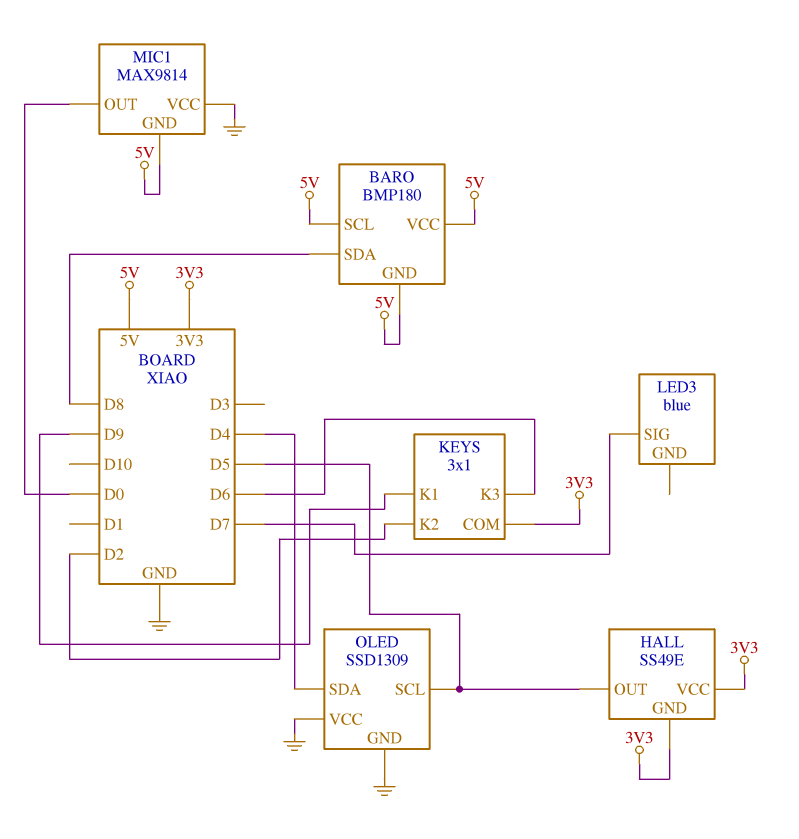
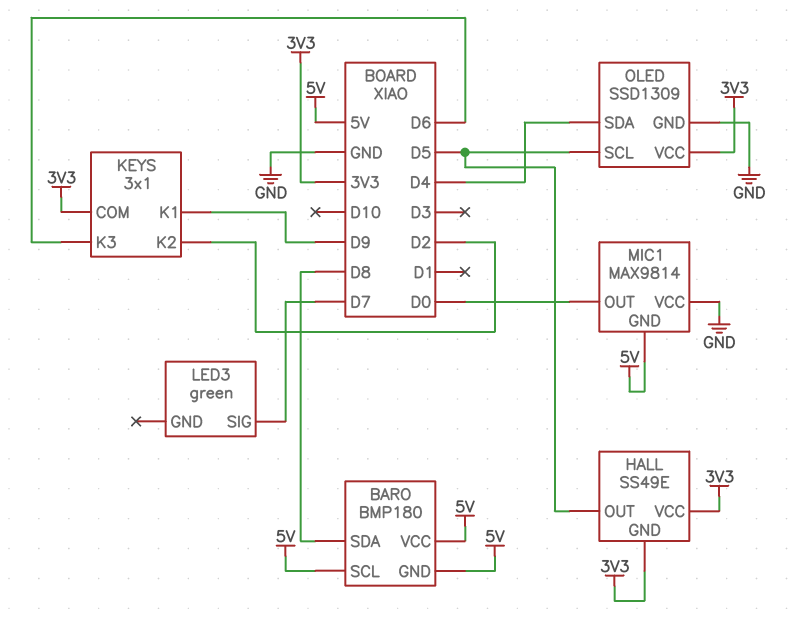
LED3: blue -> green
OLED pin VCC: GND -> 3V3

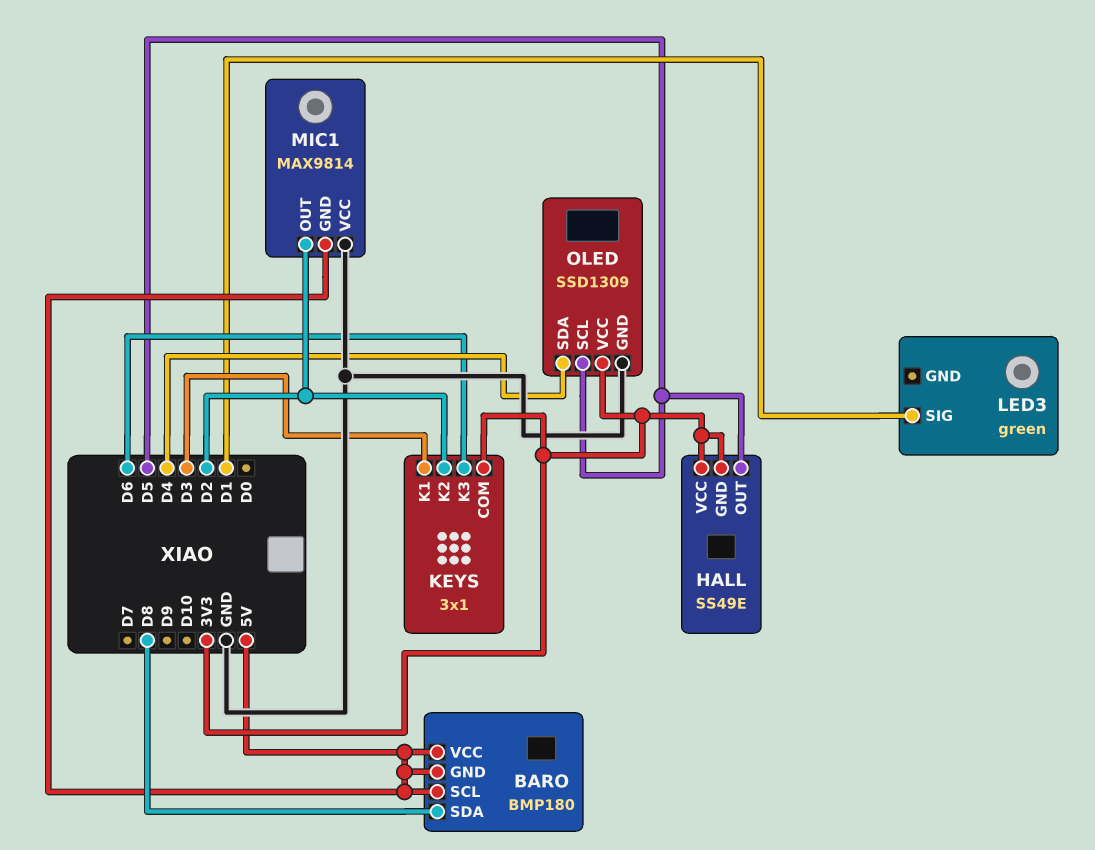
KEYS pin K1: D9 -> D3
LED3 pin SIG: D7 -> D1
MIC1 pin OUT: D0 -> D2

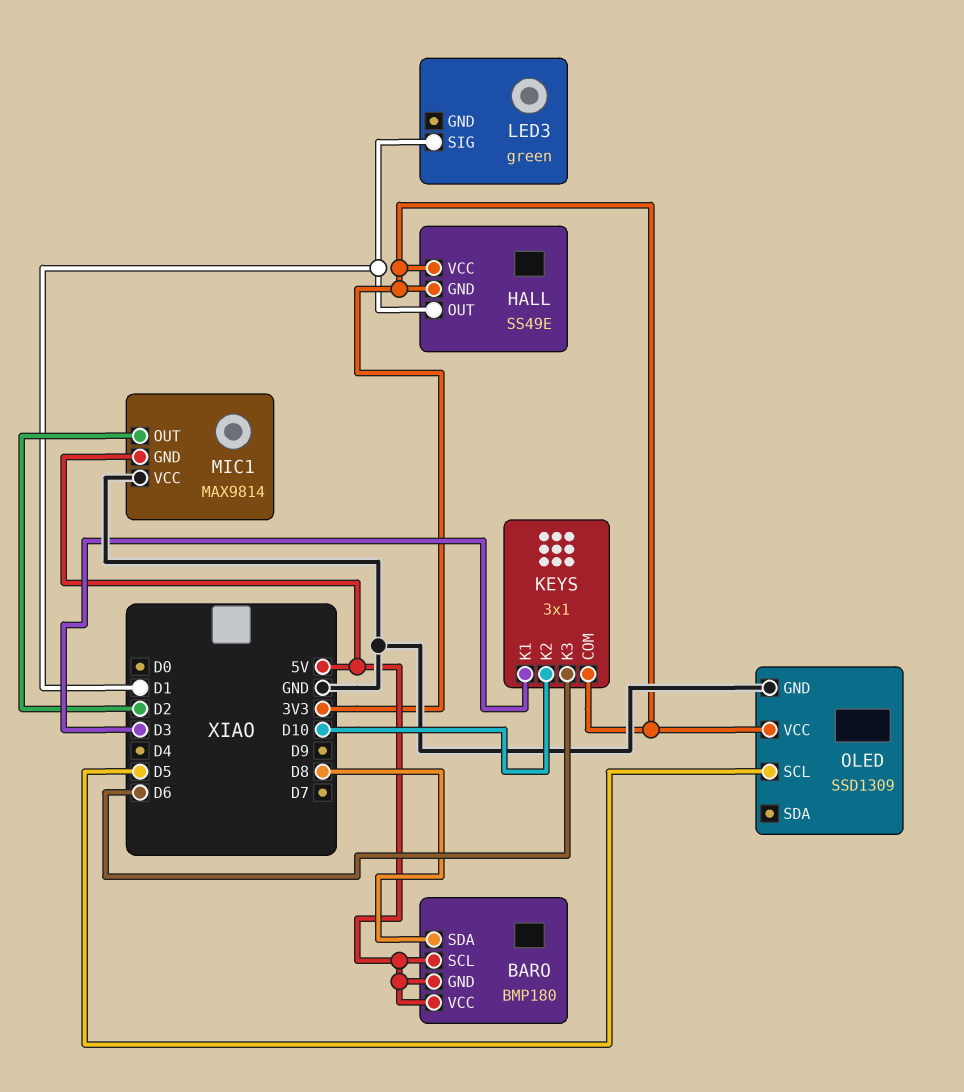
HALL pin OUT: D5 -> D1
KEYS pin K2: D2 -> D10
OLED pin SDA: D4 -> none

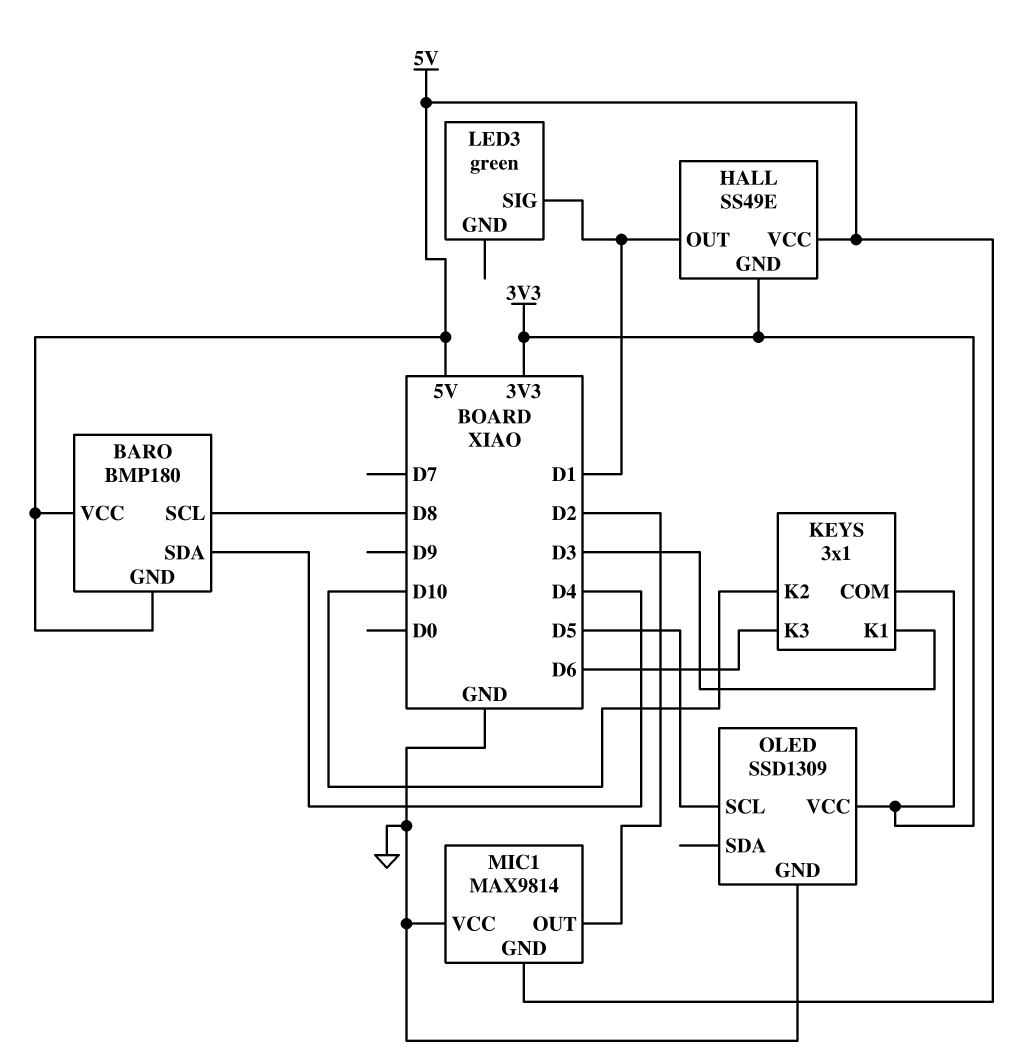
BARO pin SCL: 5V -> D8
BARO pin SDA: D8 -> D4
HALL pin VCC: 3V3 -> 5V

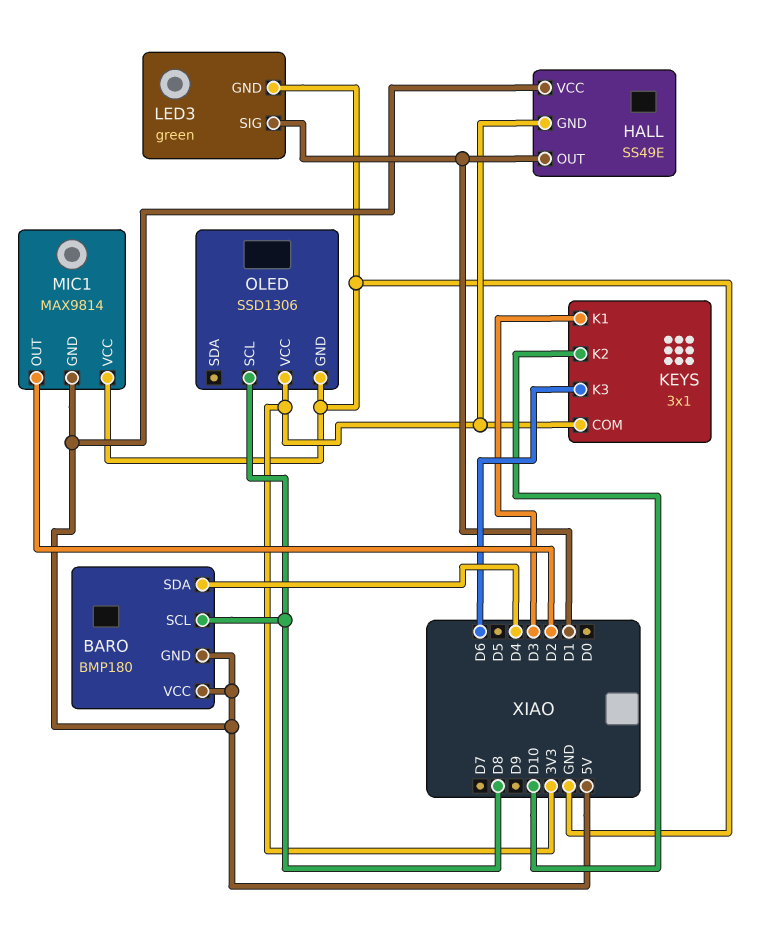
LED3 pin GND: none -> GND
OLED: SSD1309 -> SSD1306
OLED pin SCL: D5 -> D8

